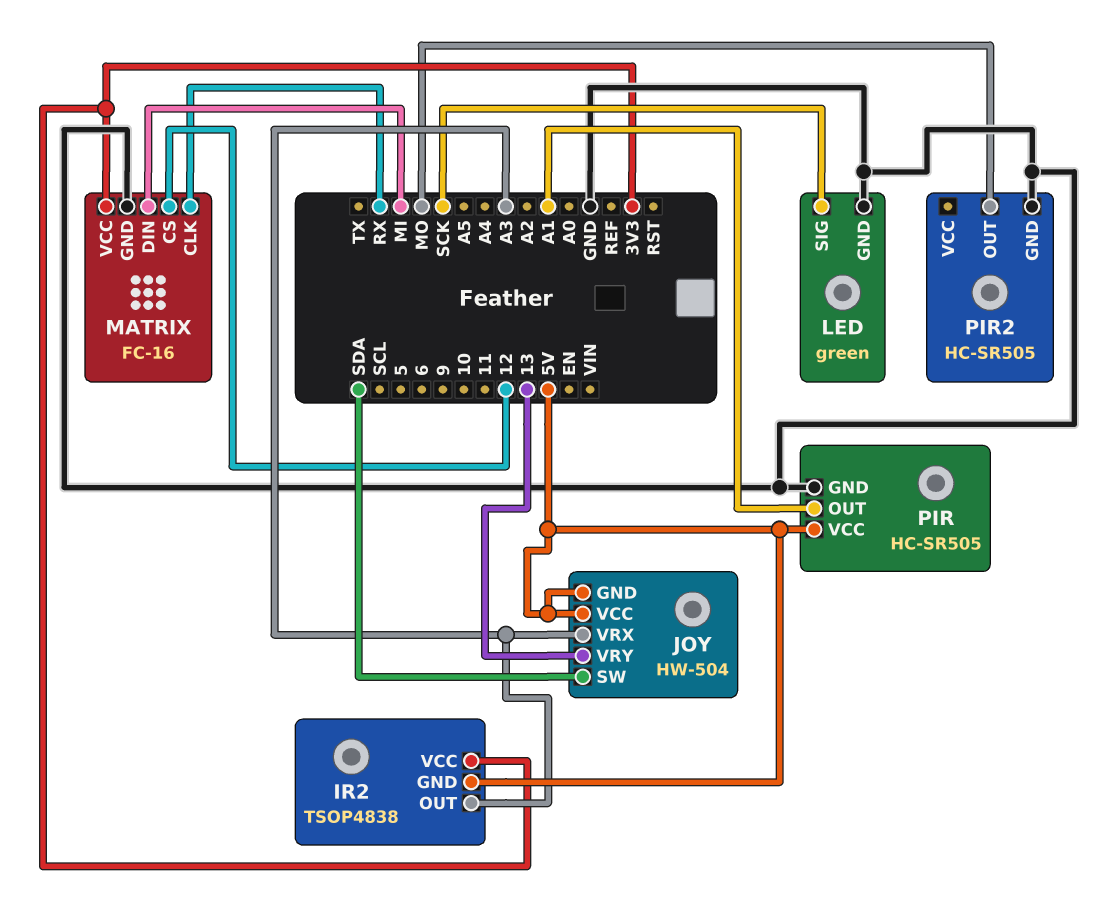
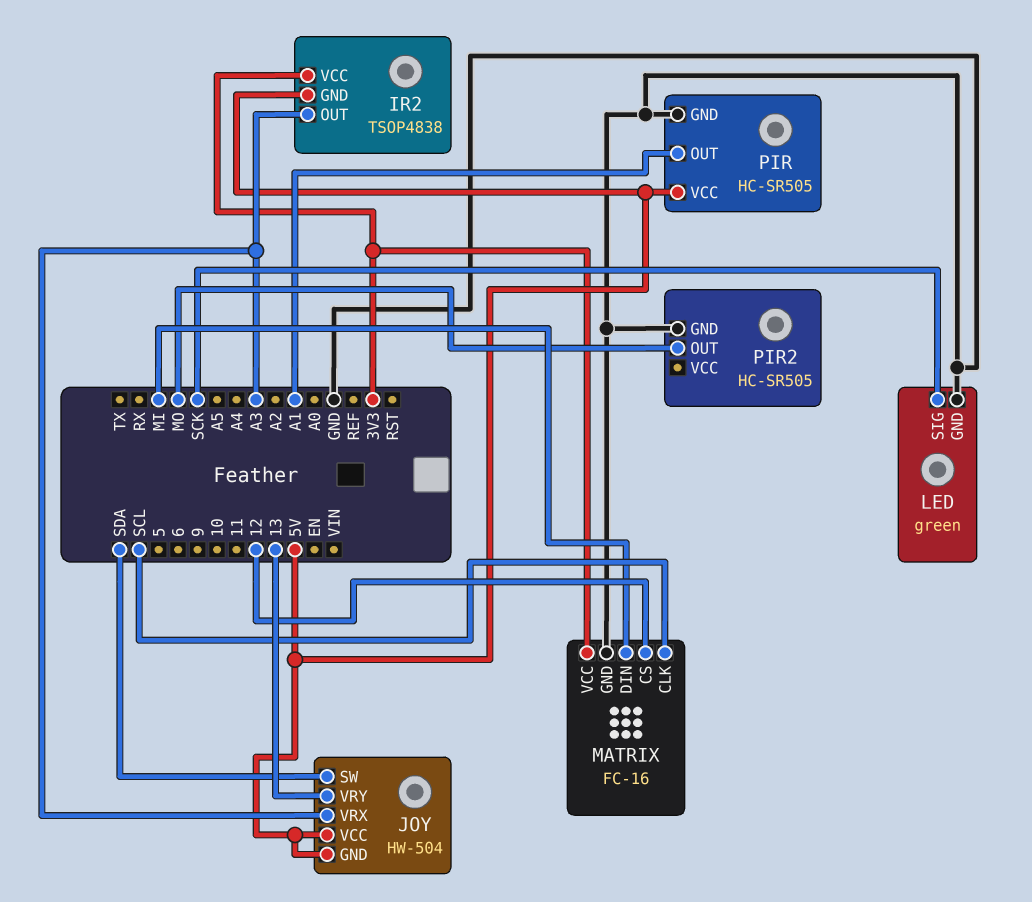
MATRIX pin CLK: RX -> SCL

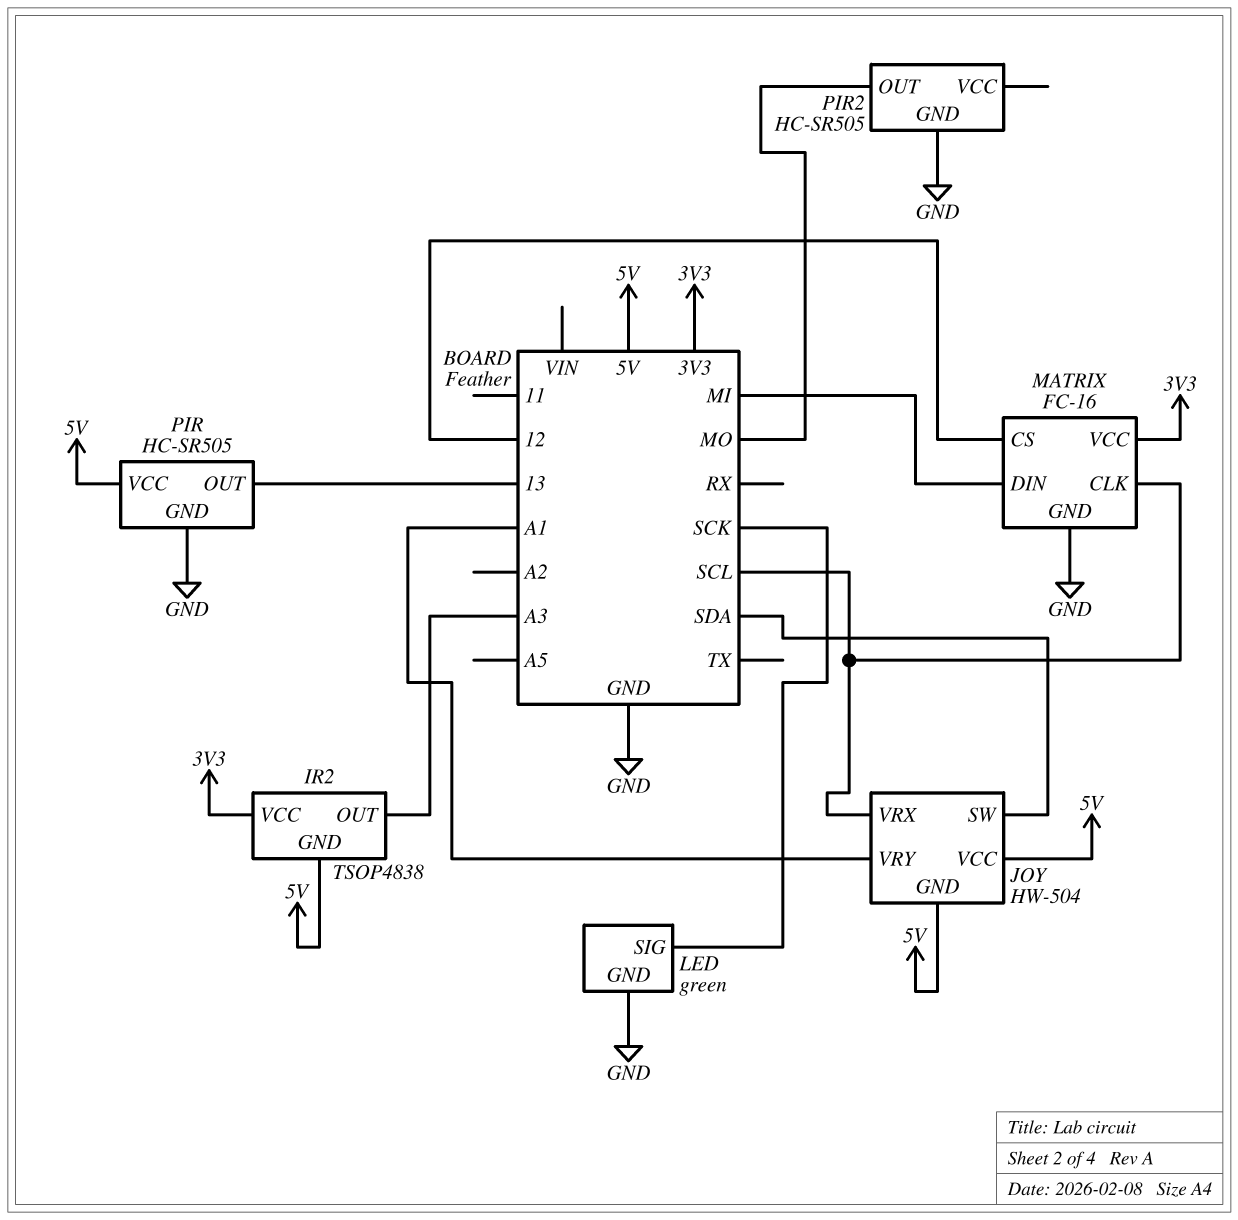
JOY pin VRX: A3 -> SCL
JOY pin VRY: 13 -> A1
PIR pin OUT: A1 -> 13

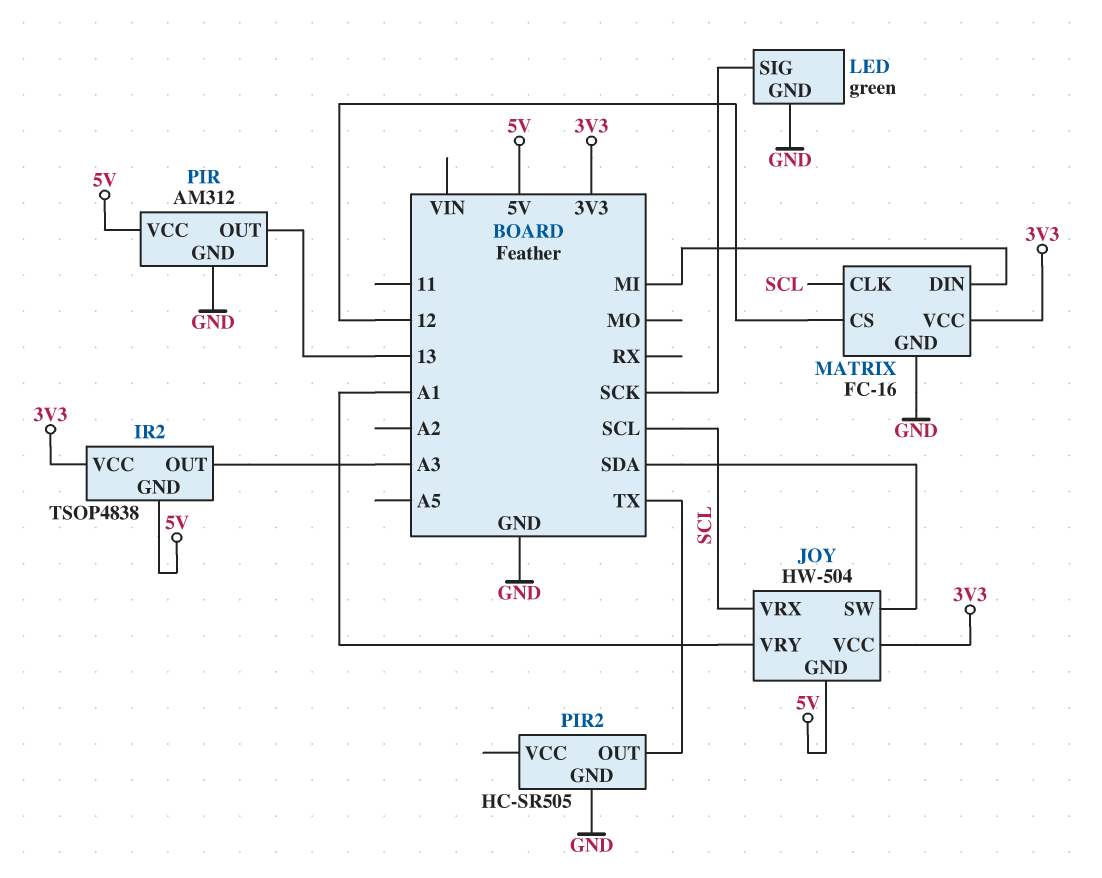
JOY pin VCC: 5V -> 3V3
PIR: HC-SR505 -> AM312
PIR2 pin OUT: MO -> TX

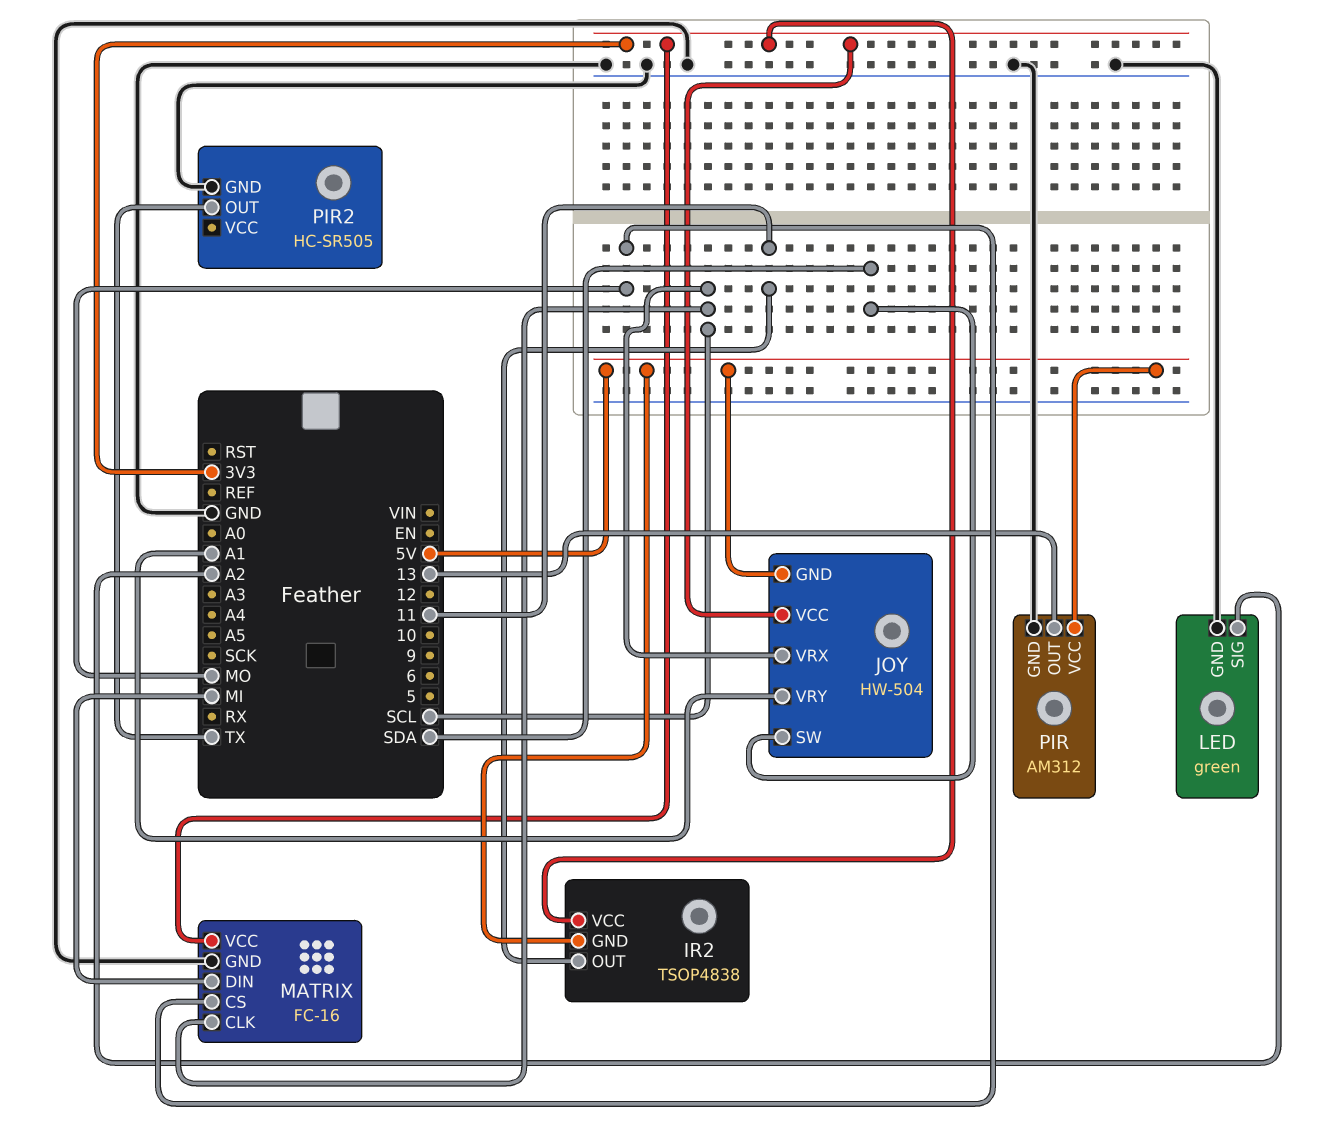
IR2 pin OUT: A3 -> 11
LED pin SIG: SCK -> A2
MATRIX pin CS: 12 -> MO

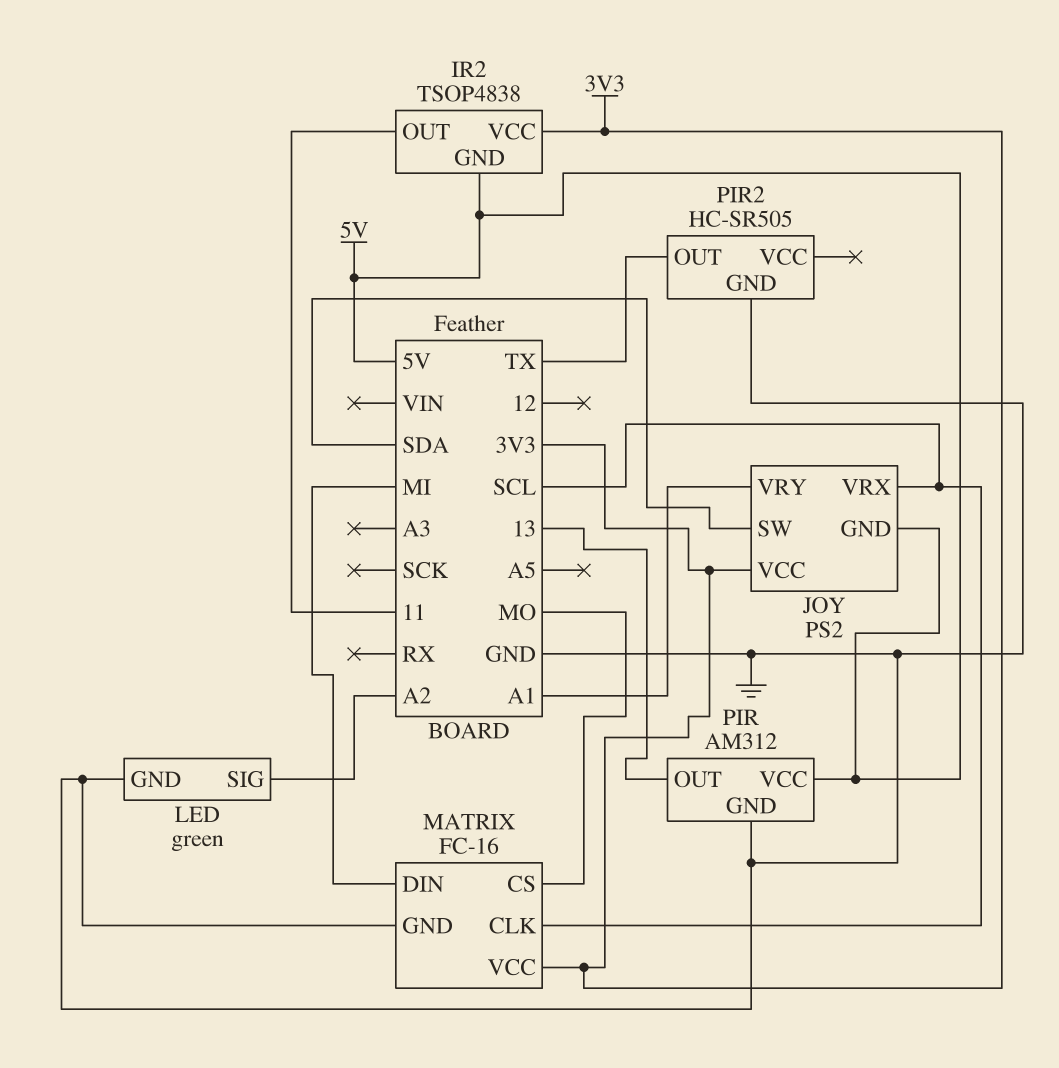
JOY: HW-504 -> PS2

